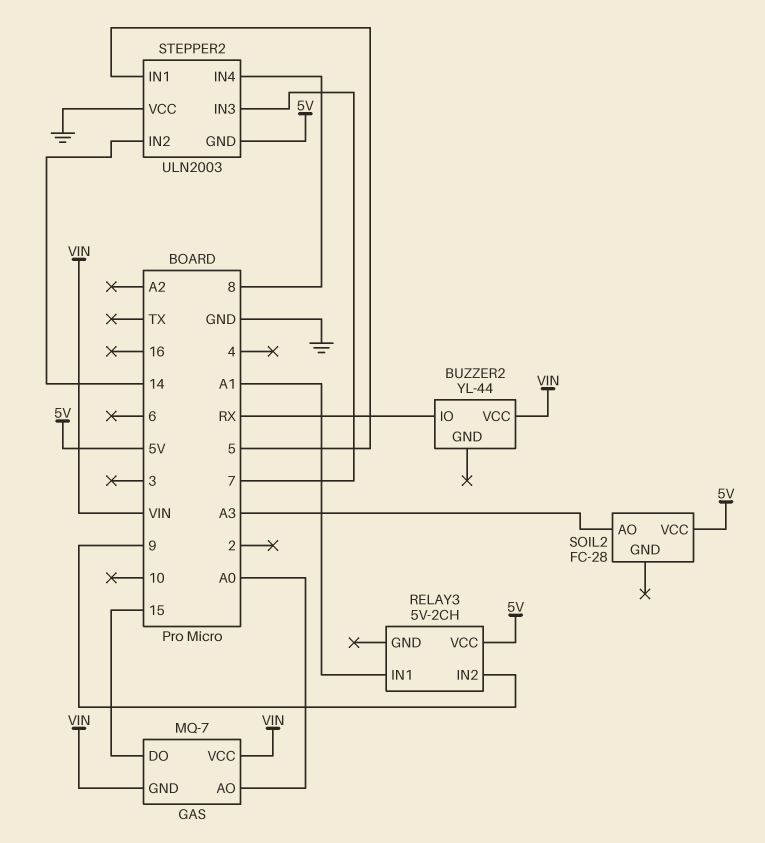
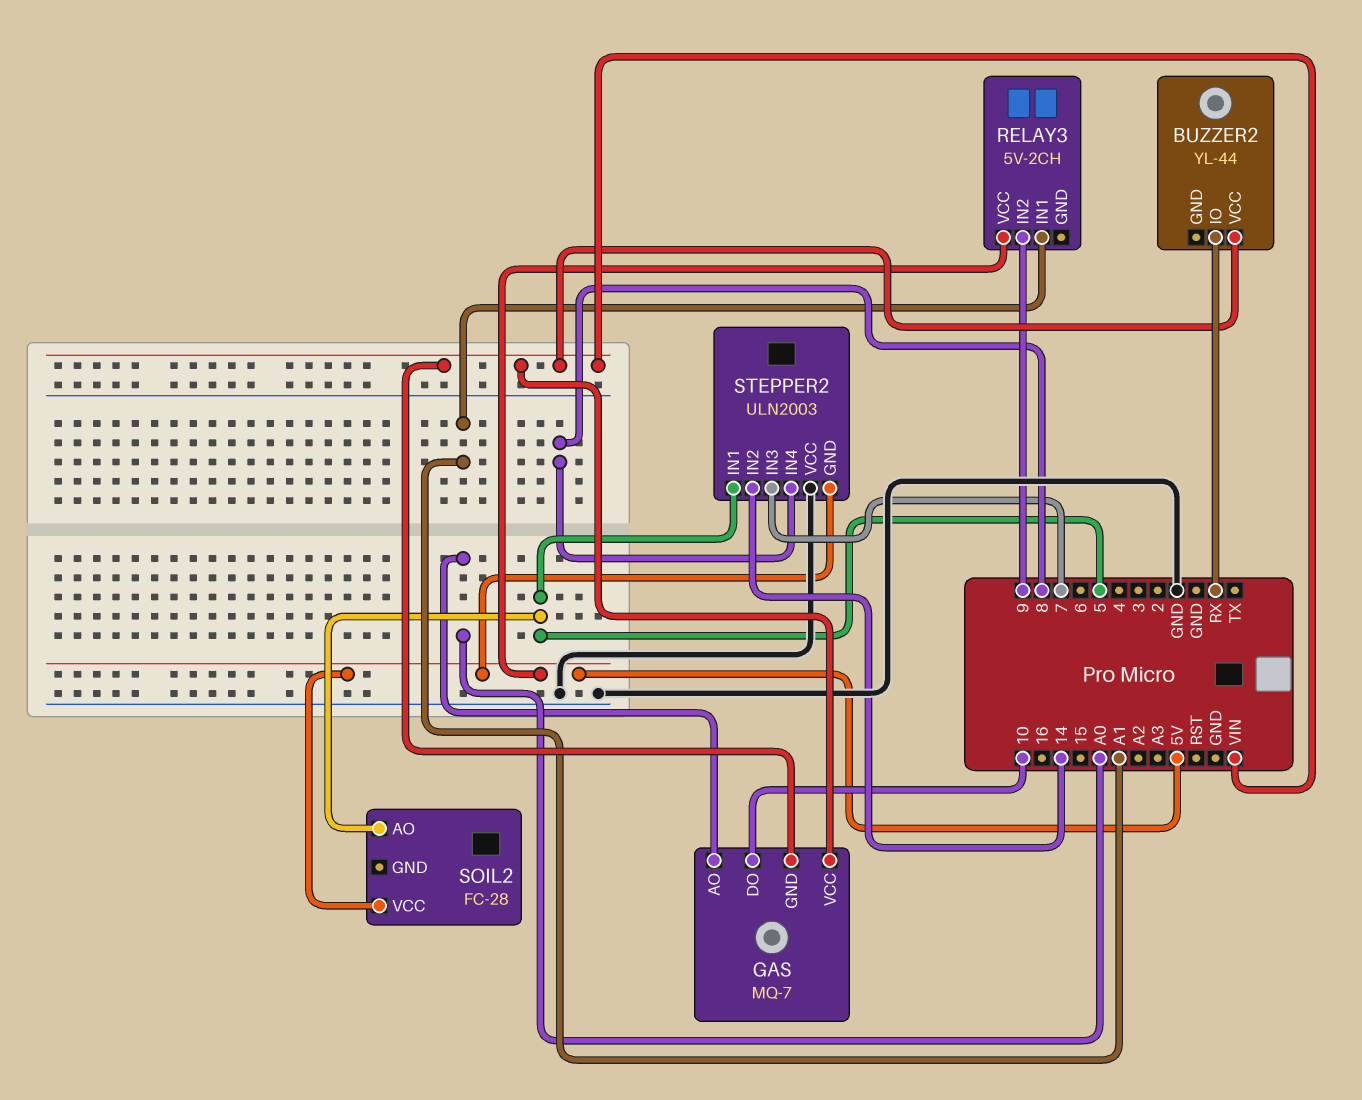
GAS pin DO: 15 -> 10
SOIL2 pin AO: A3 -> 5

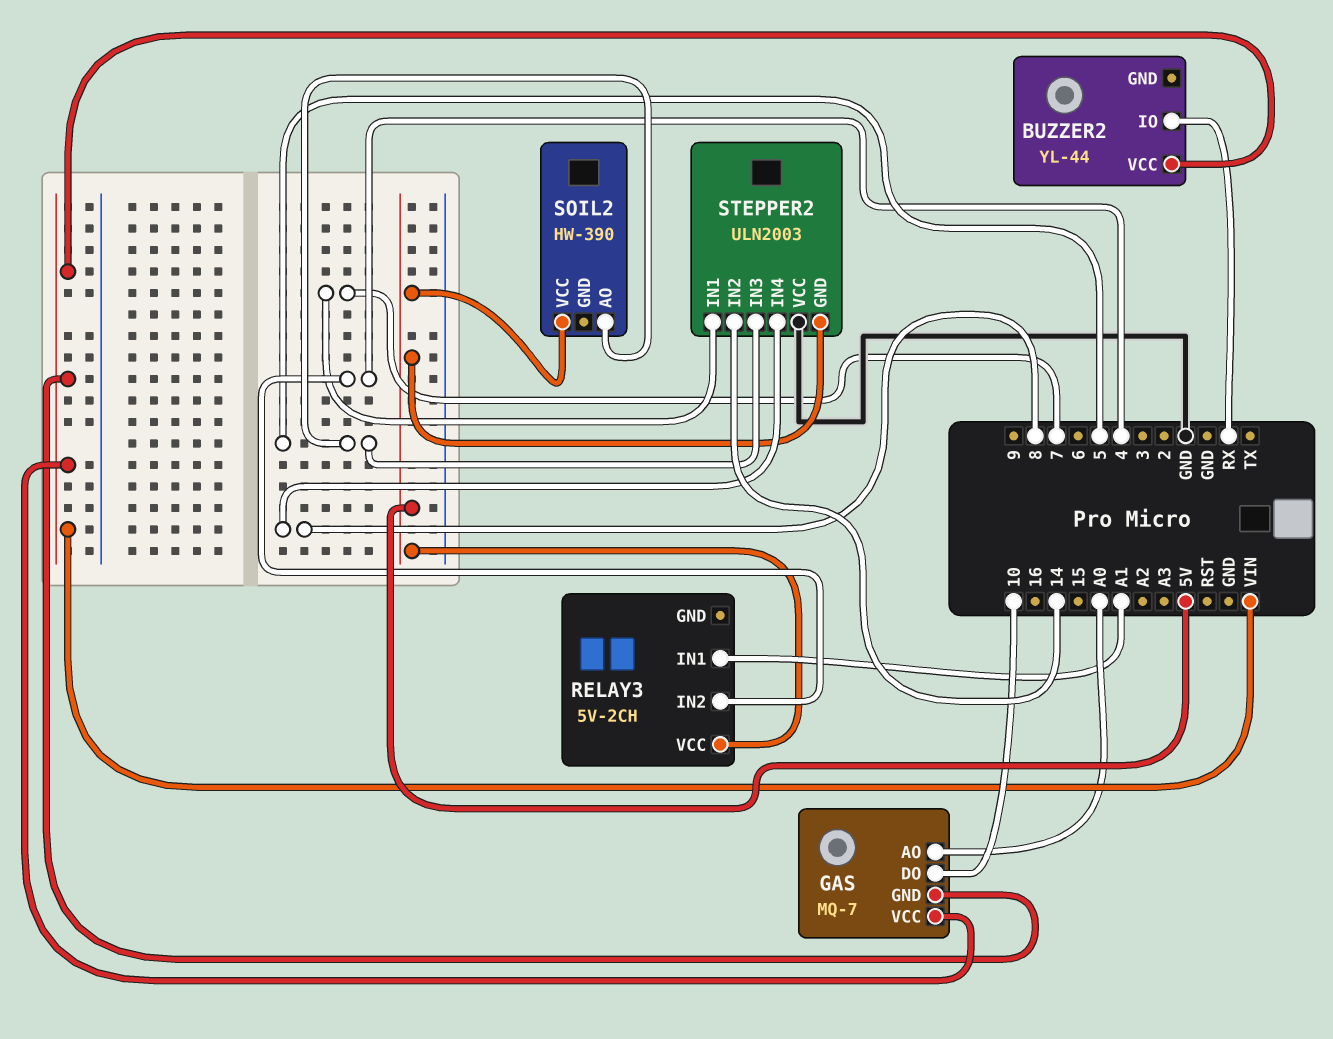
RELAY3 pin IN2: 9 -> 4
SOIL2: FC-28 -> HW-390
STEPPER2 pin IN1: 5 -> 7
STEPPER2 pin IN3: 7 -> 5

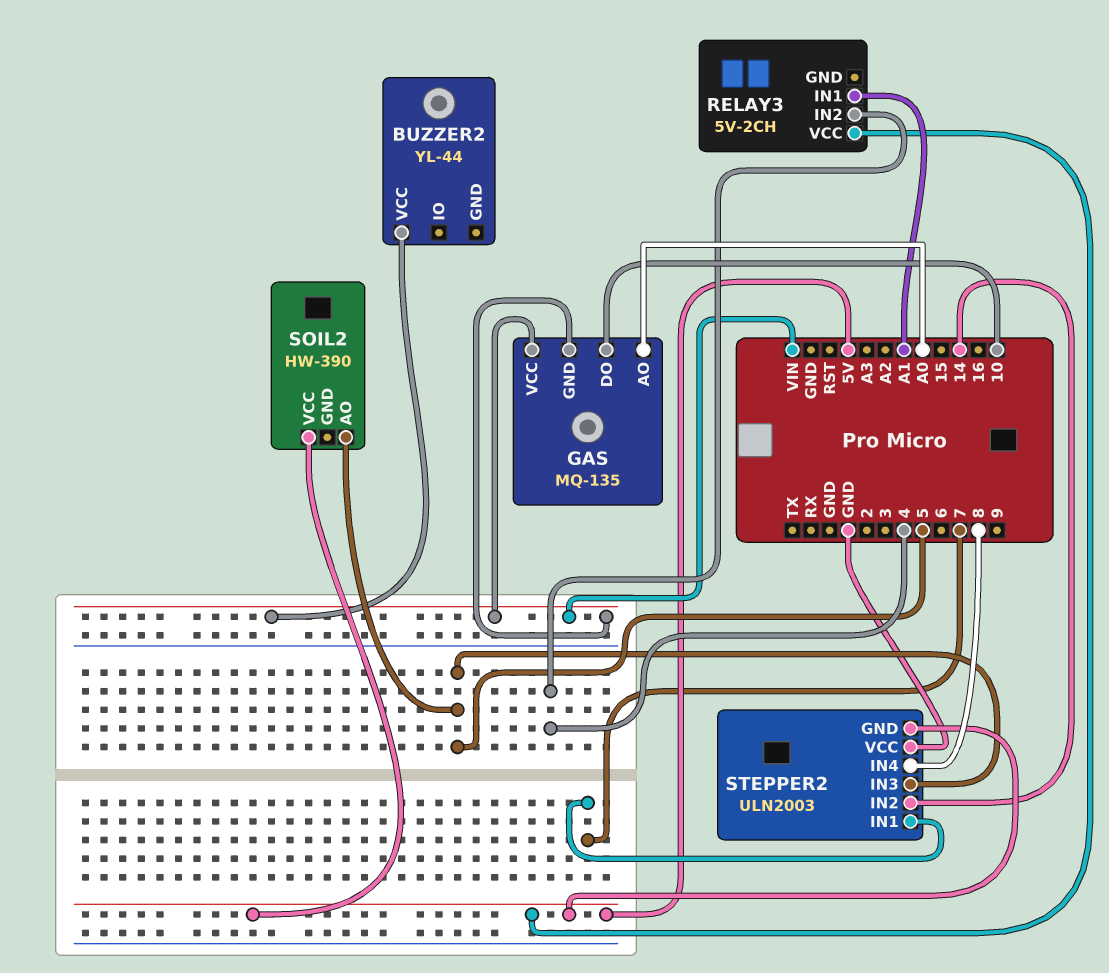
BUZZER2 pin IO: RX -> none
GAS: MQ-7 -> MQ-135

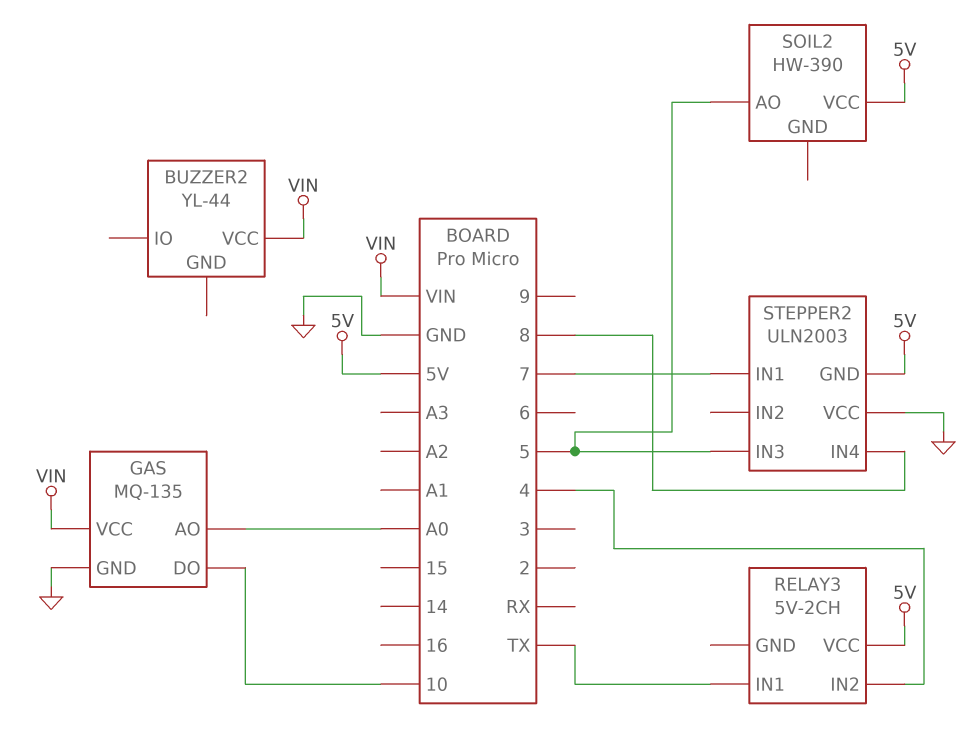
GAS pin GND: VIN -> GND
RELAY3 pin IN1: A1 -> TX
STEPPER2 pin IN2: 14 -> none

